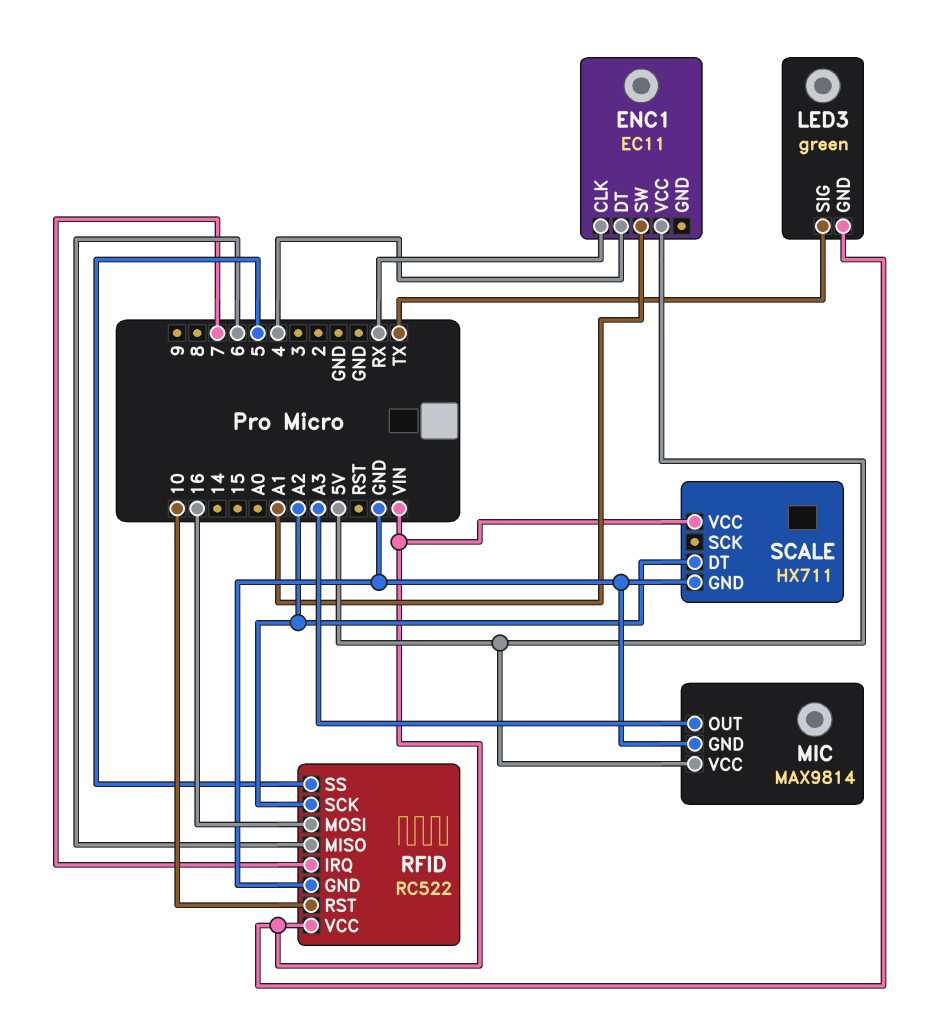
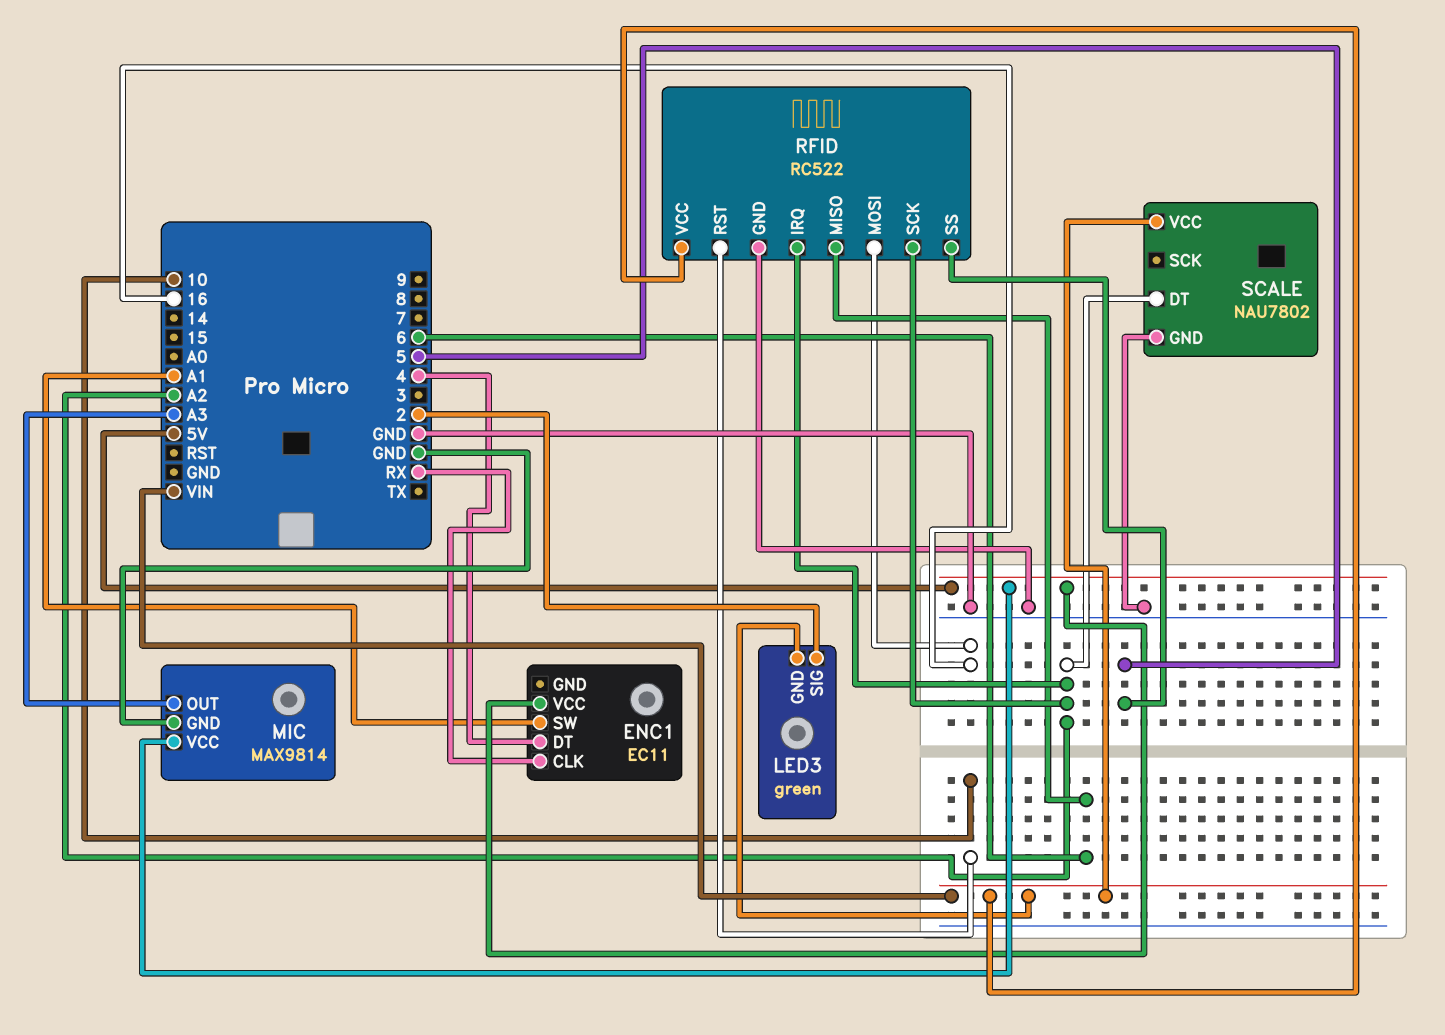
LED3 pin SIG: TX -> 2
RFID pin IRQ: 7 -> A2
SCALE: HX711 -> NAU7802

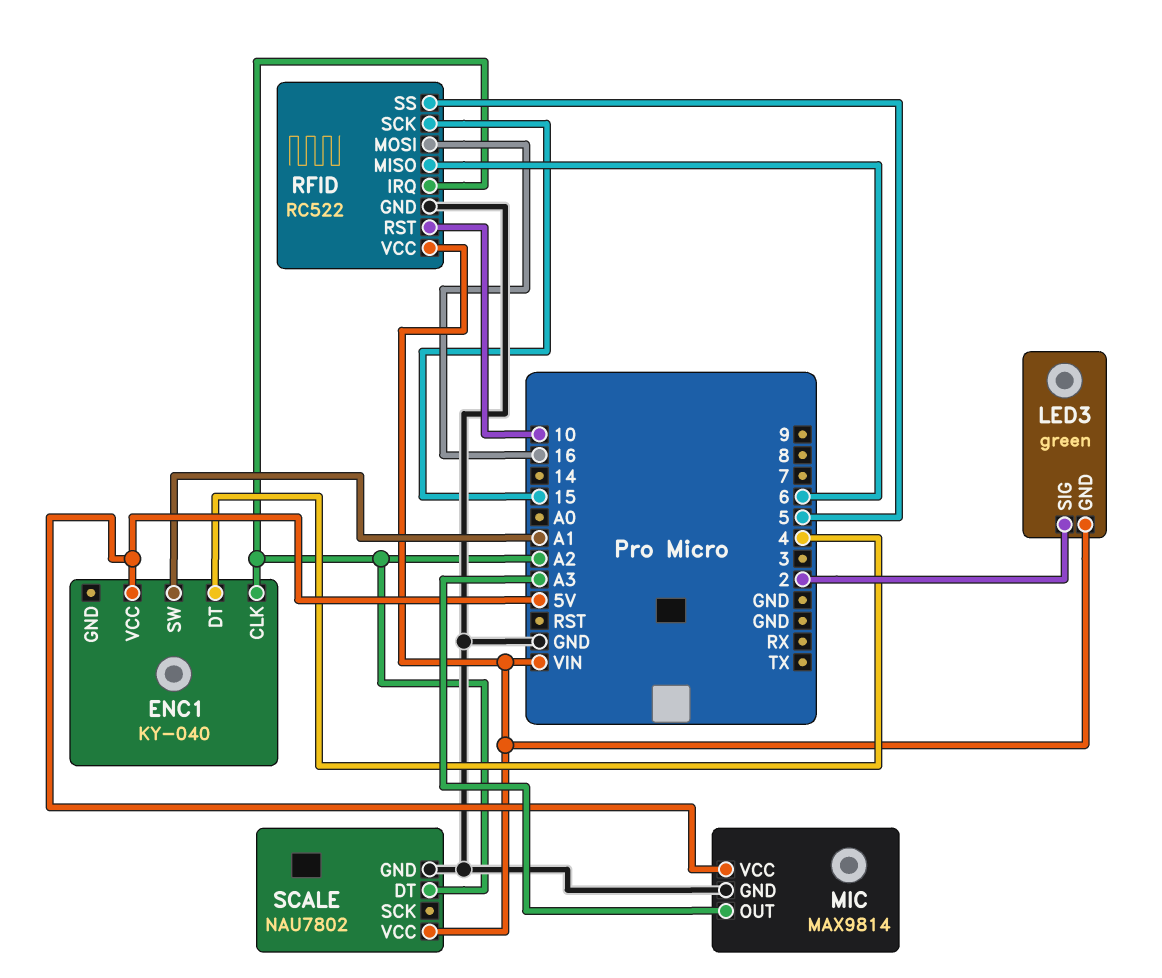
ENC1: EC11 -> KY-040
ENC1 pin CLK: RX -> A2
RFID pin SCK: A2 -> 15

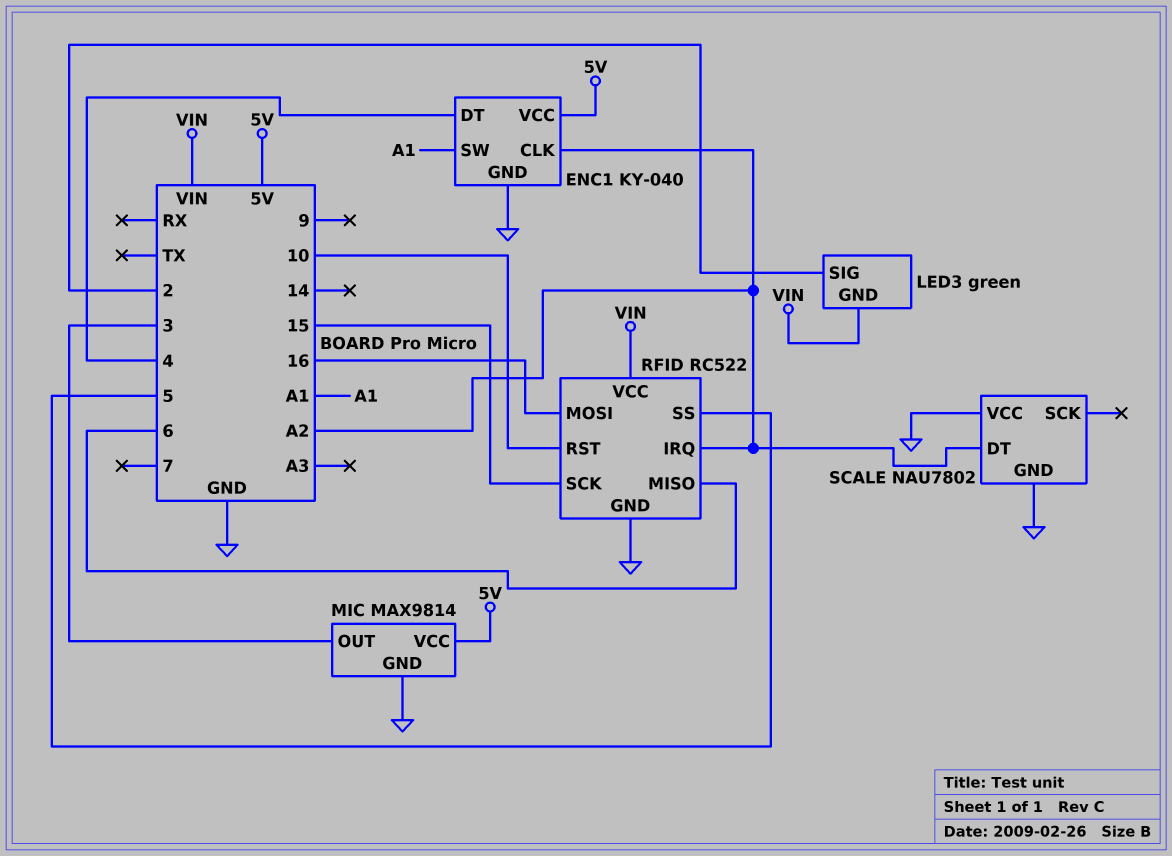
ENC1 pin GND: none -> GND
MIC pin OUT: A3 -> 3
SCALE pin VCC: VIN -> GND

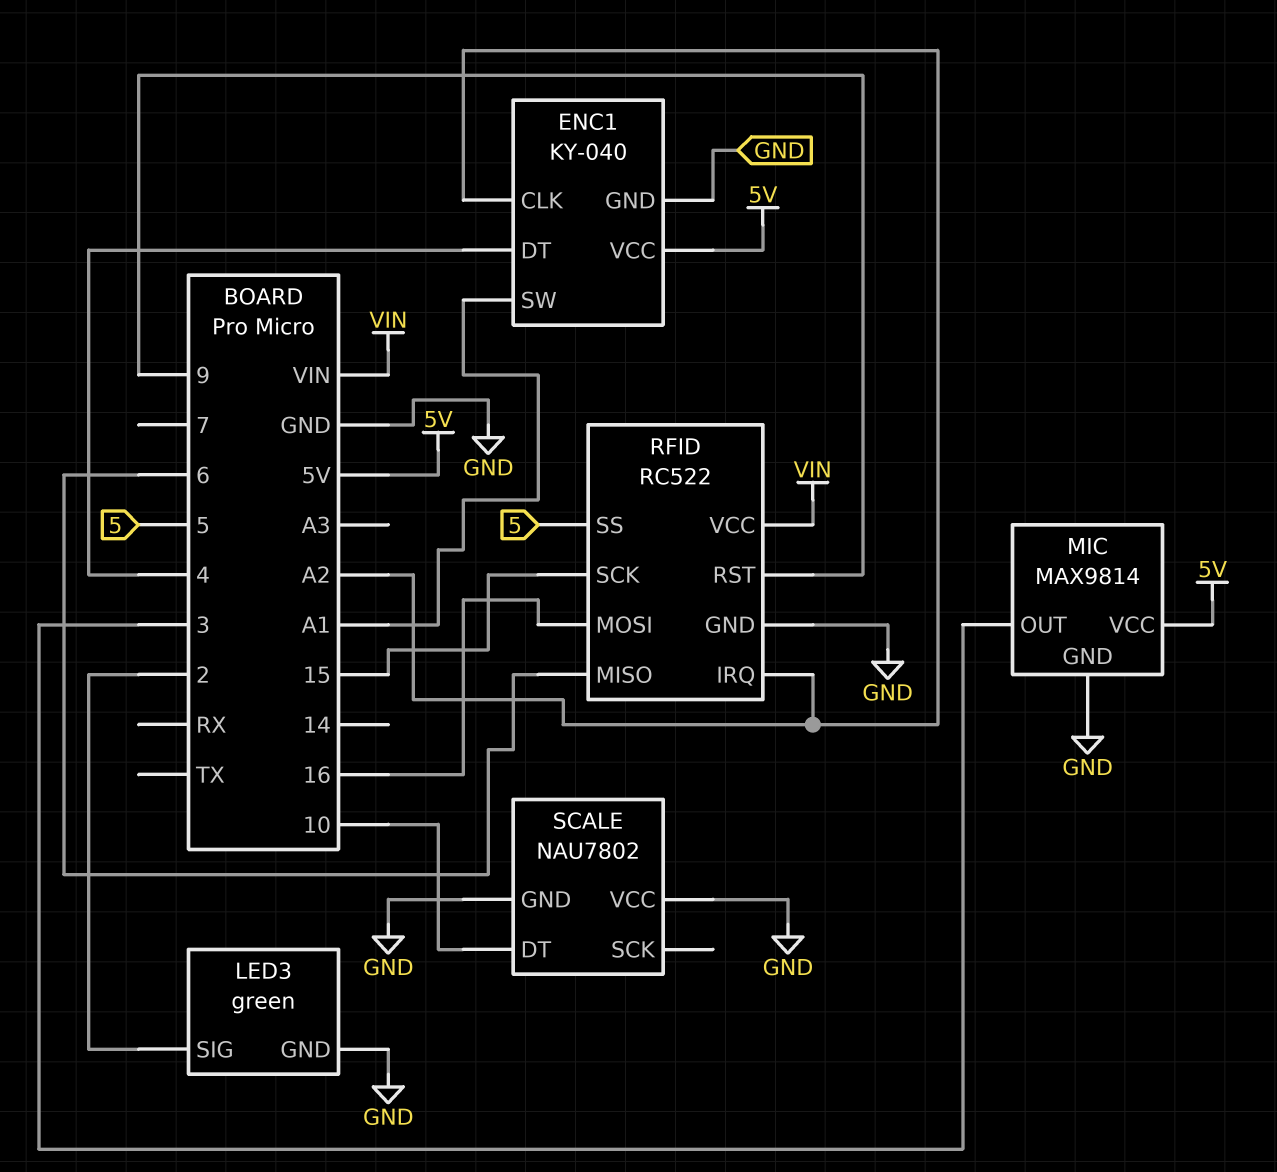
LED3 pin GND: VIN -> GND
RFID pin RST: 10 -> 9
SCALE pin DT: A2 -> 10

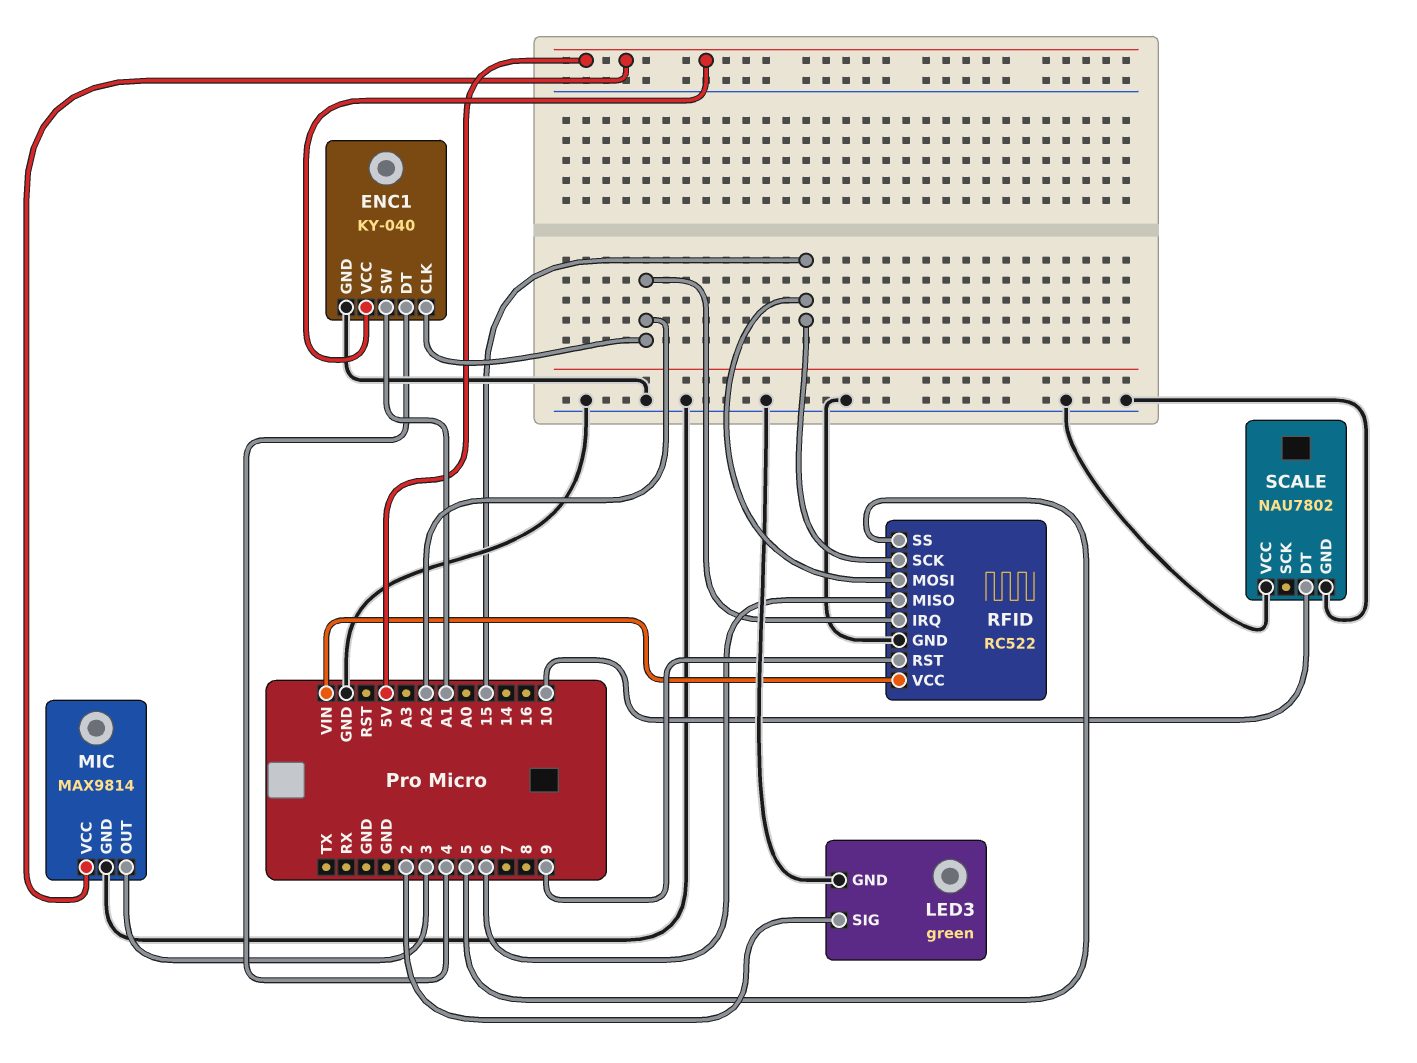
RFID pin MOSI: 16 -> 15

